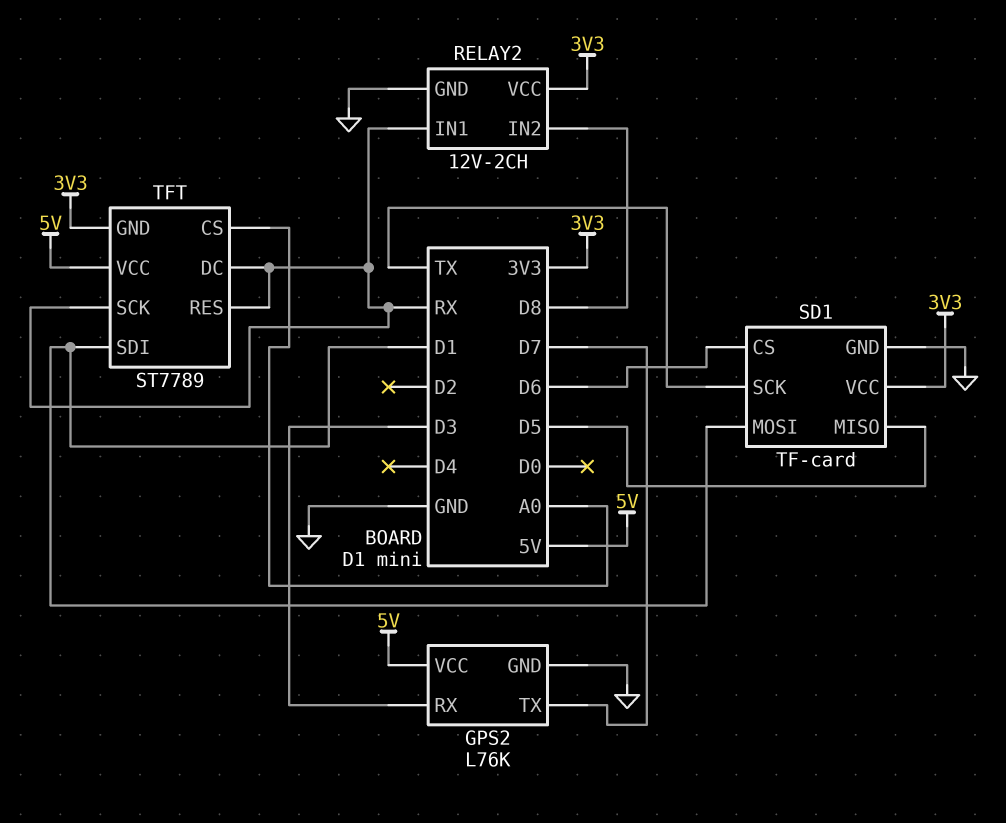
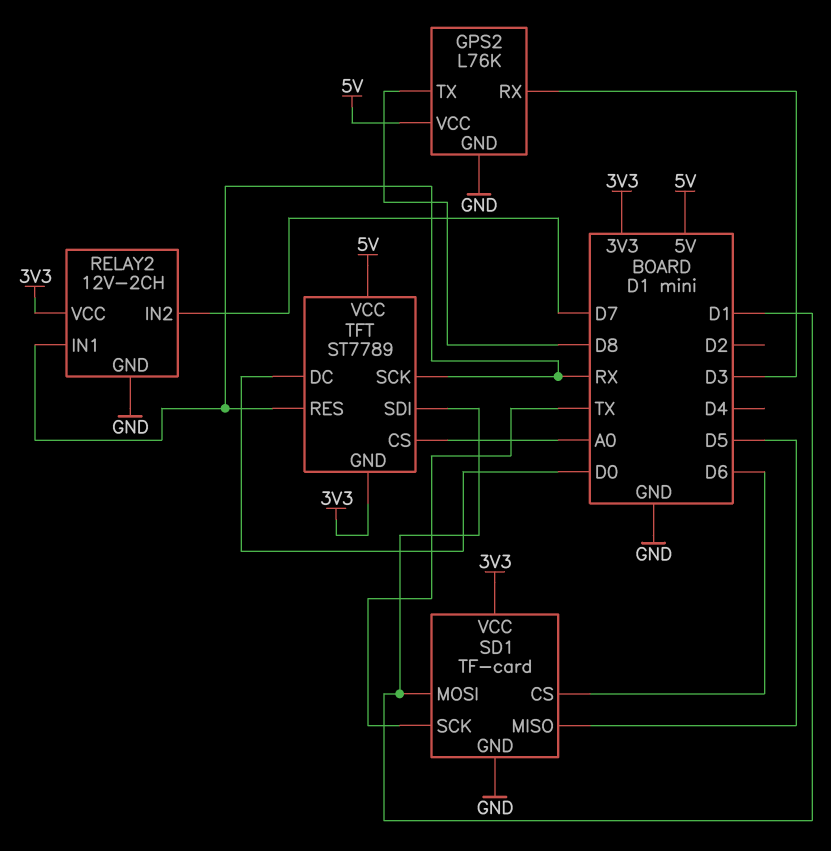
GPS2 pin TX: D7 -> D8
RELAY2 pin IN2: D8 -> D7
TFT pin DC: RX -> D0

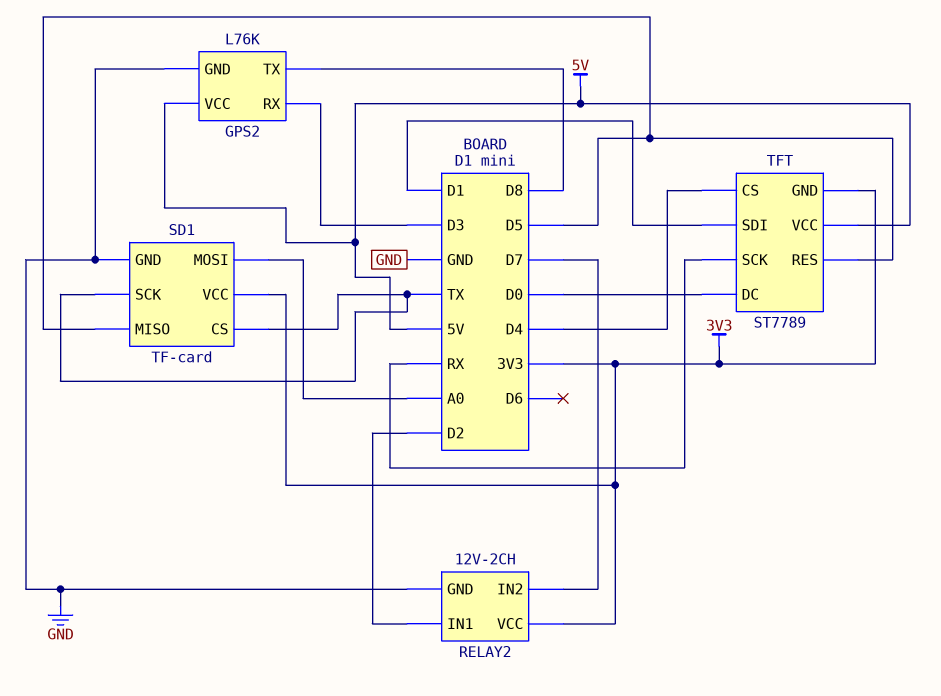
RELAY2 pin IN1: RX -> D2
SD1 pin CS: D6 -> TX
SD1 pin MOSI: D1 -> A0
TFT pin CS: A0 -> D4
TFT pin RES: RX -> D5

